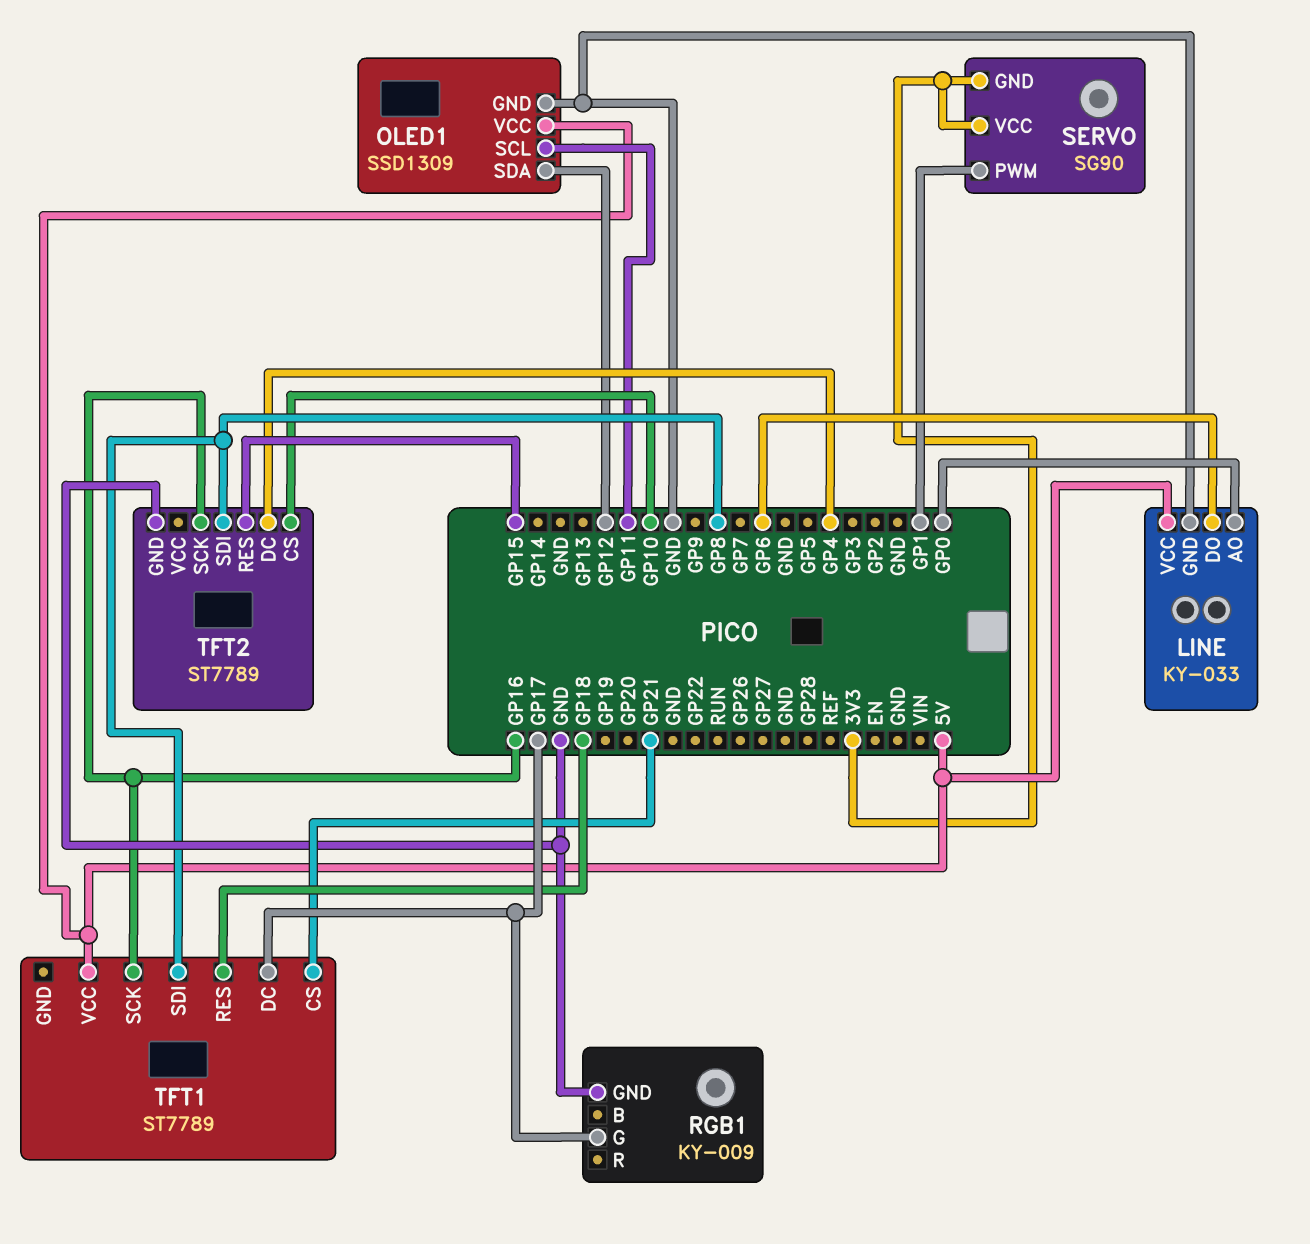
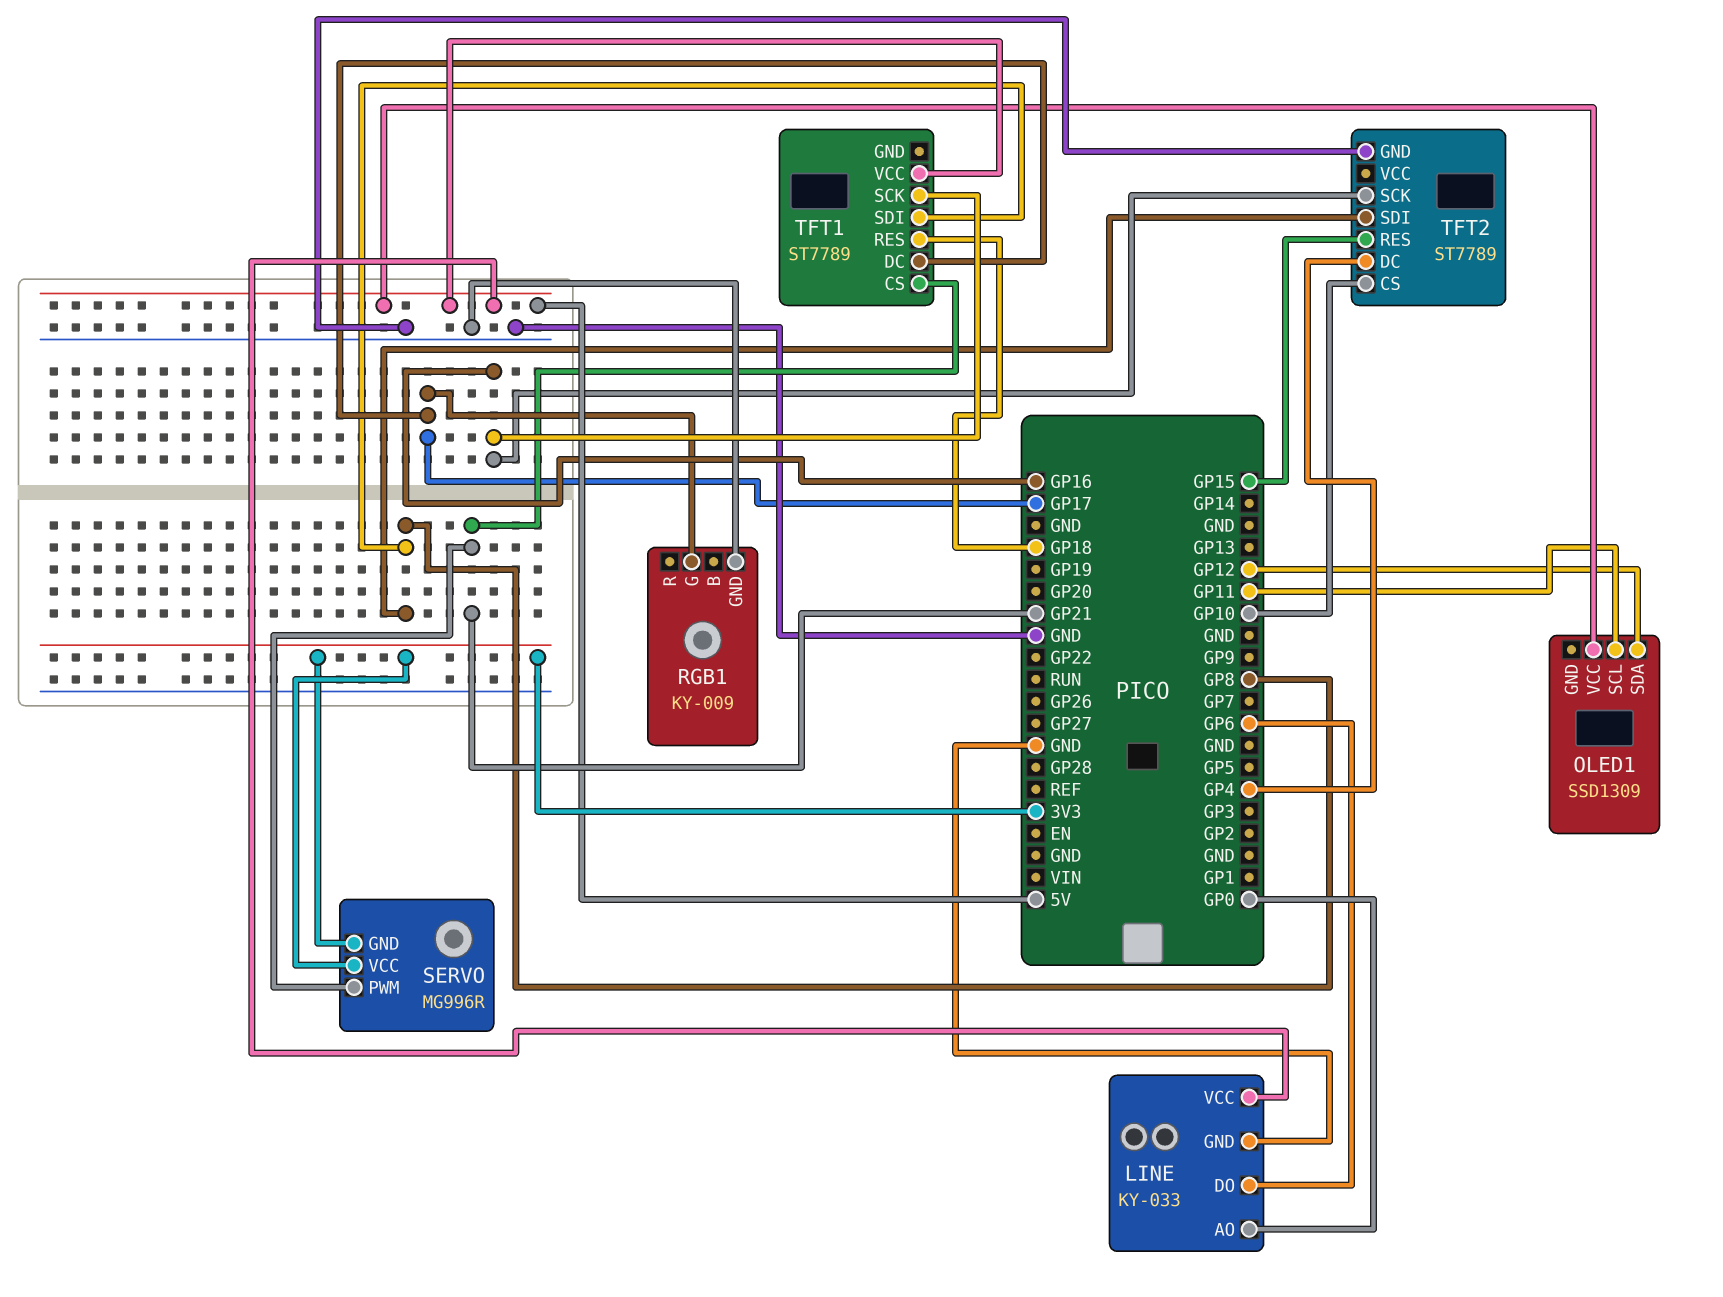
OLED1 pin GND: GND -> none
SERVO: SG90 -> MG996R
SERVO pin PWM: GP1 -> GP21

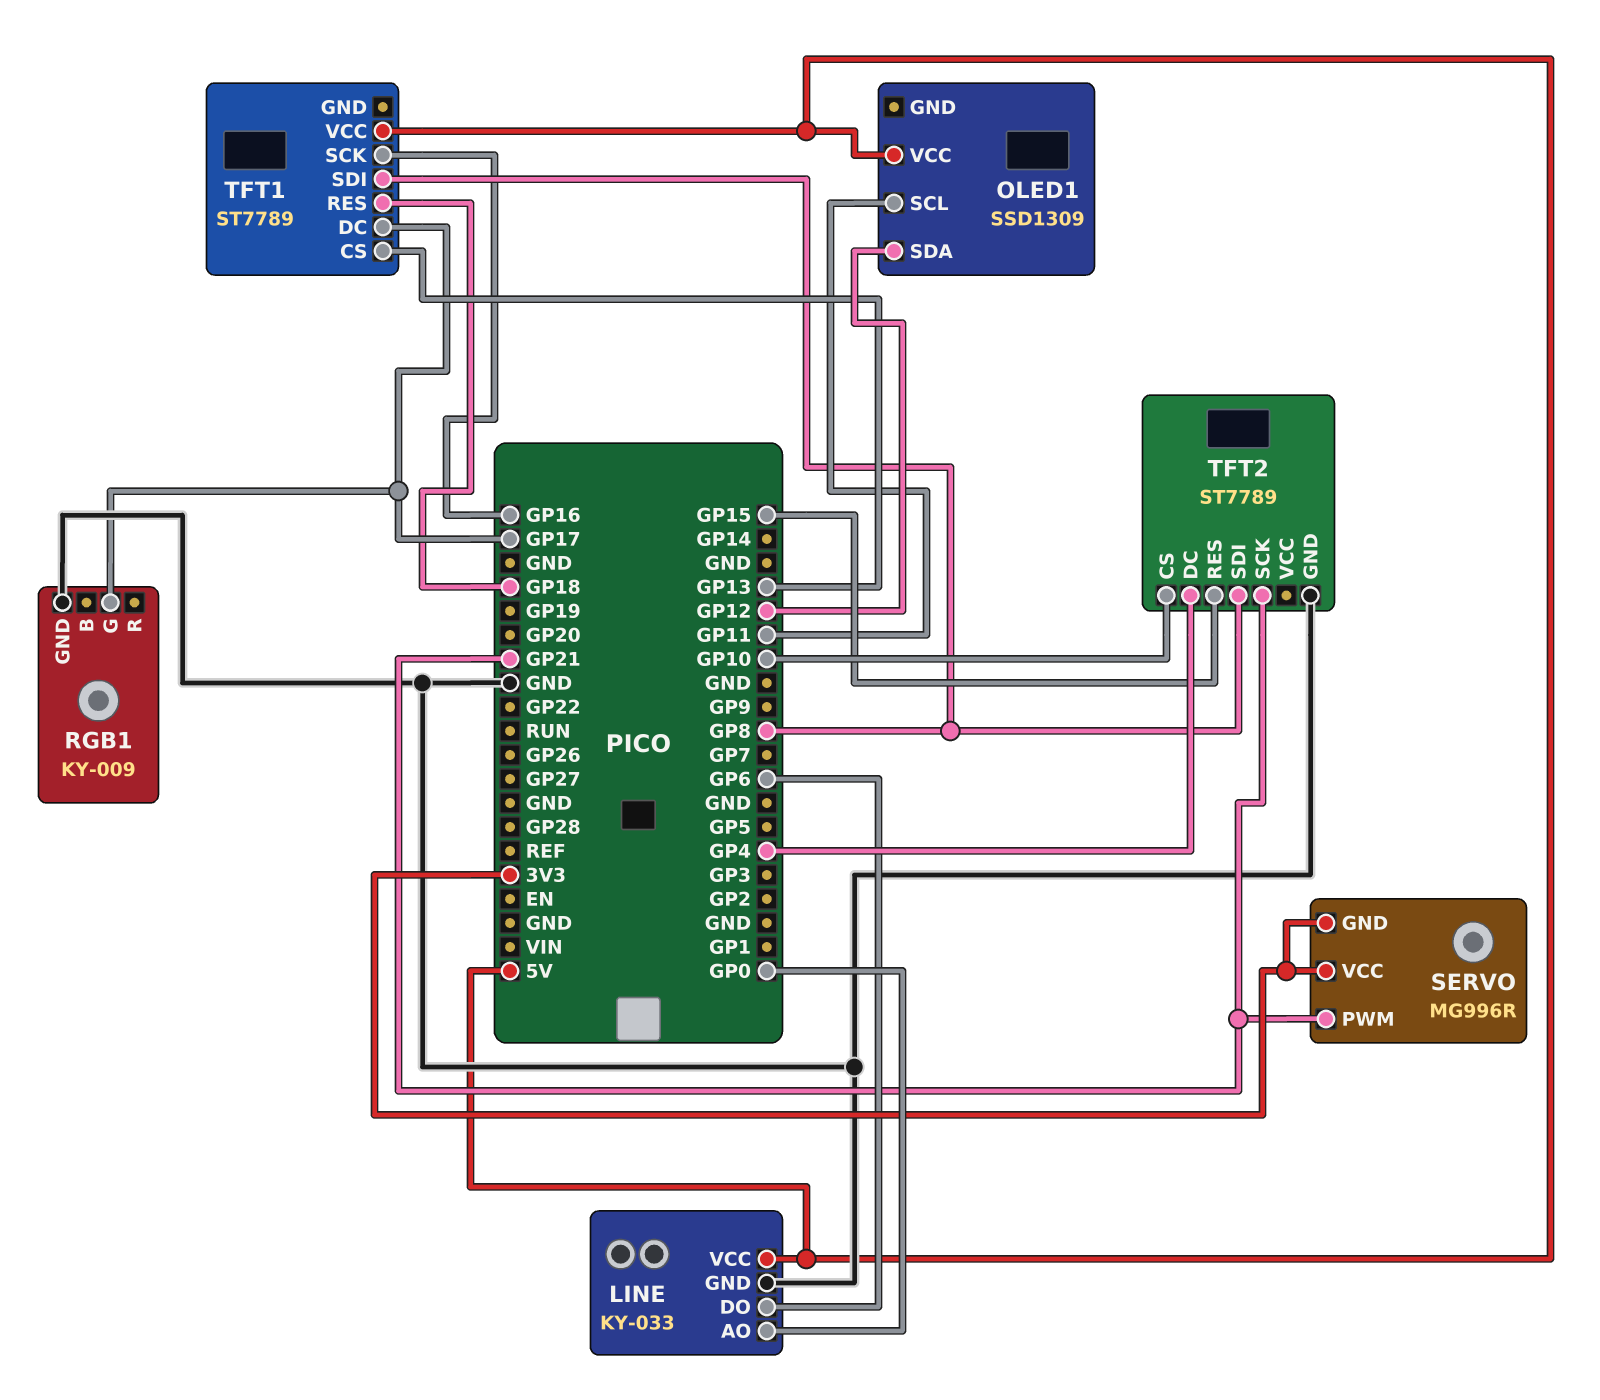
TFT1 pin CS: GP21 -> GP13
TFT2 pin SCK: GP16 -> GP21

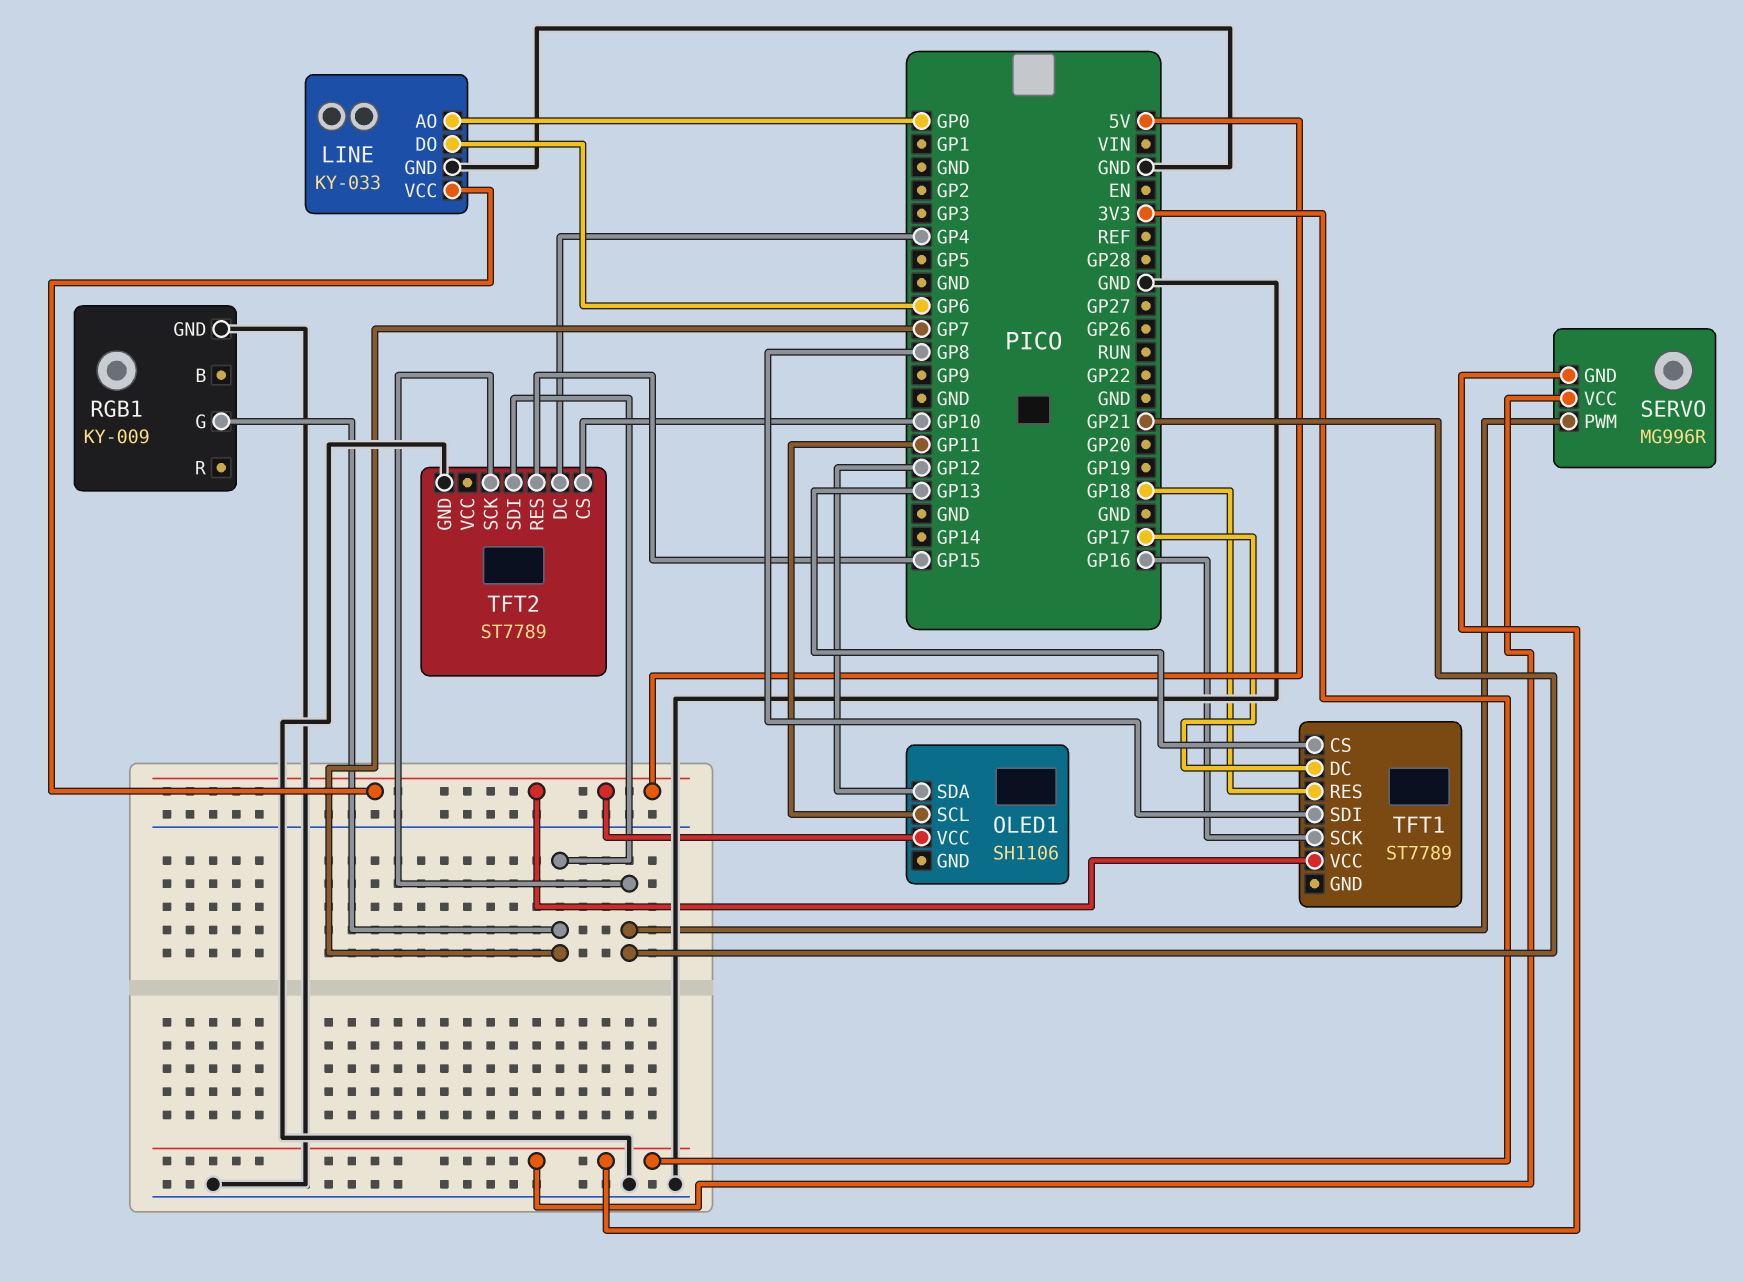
OLED1: SSD1309 -> SH1106
RGB1 pin G: GP17 -> GP7
TFT2 pin SDI: GP8 -> GP7

